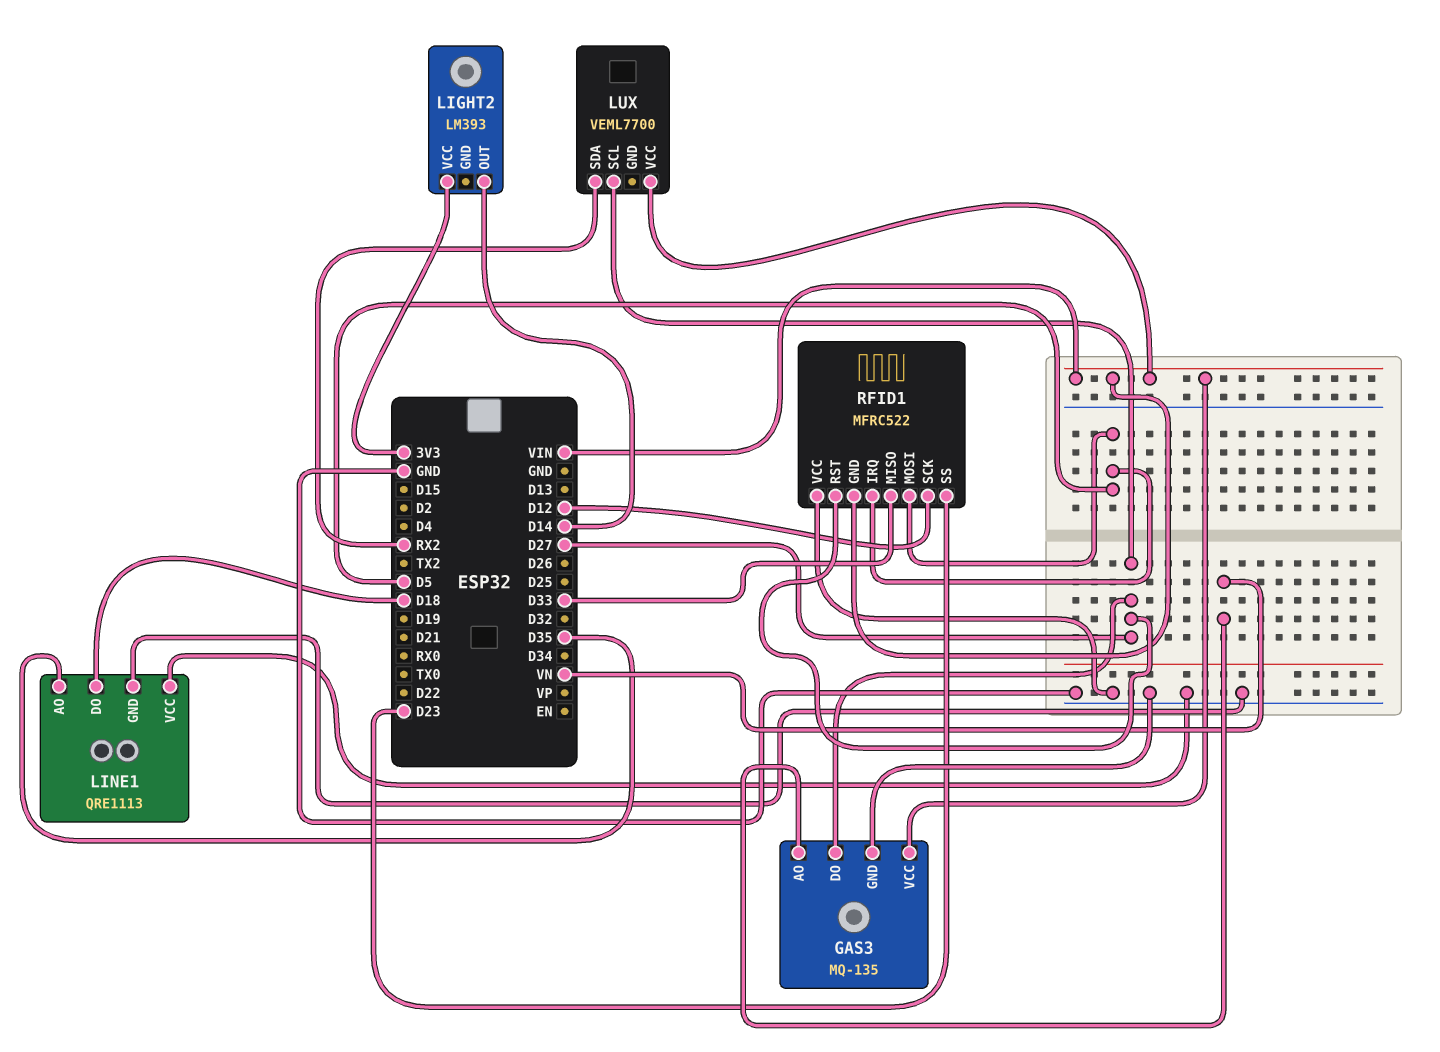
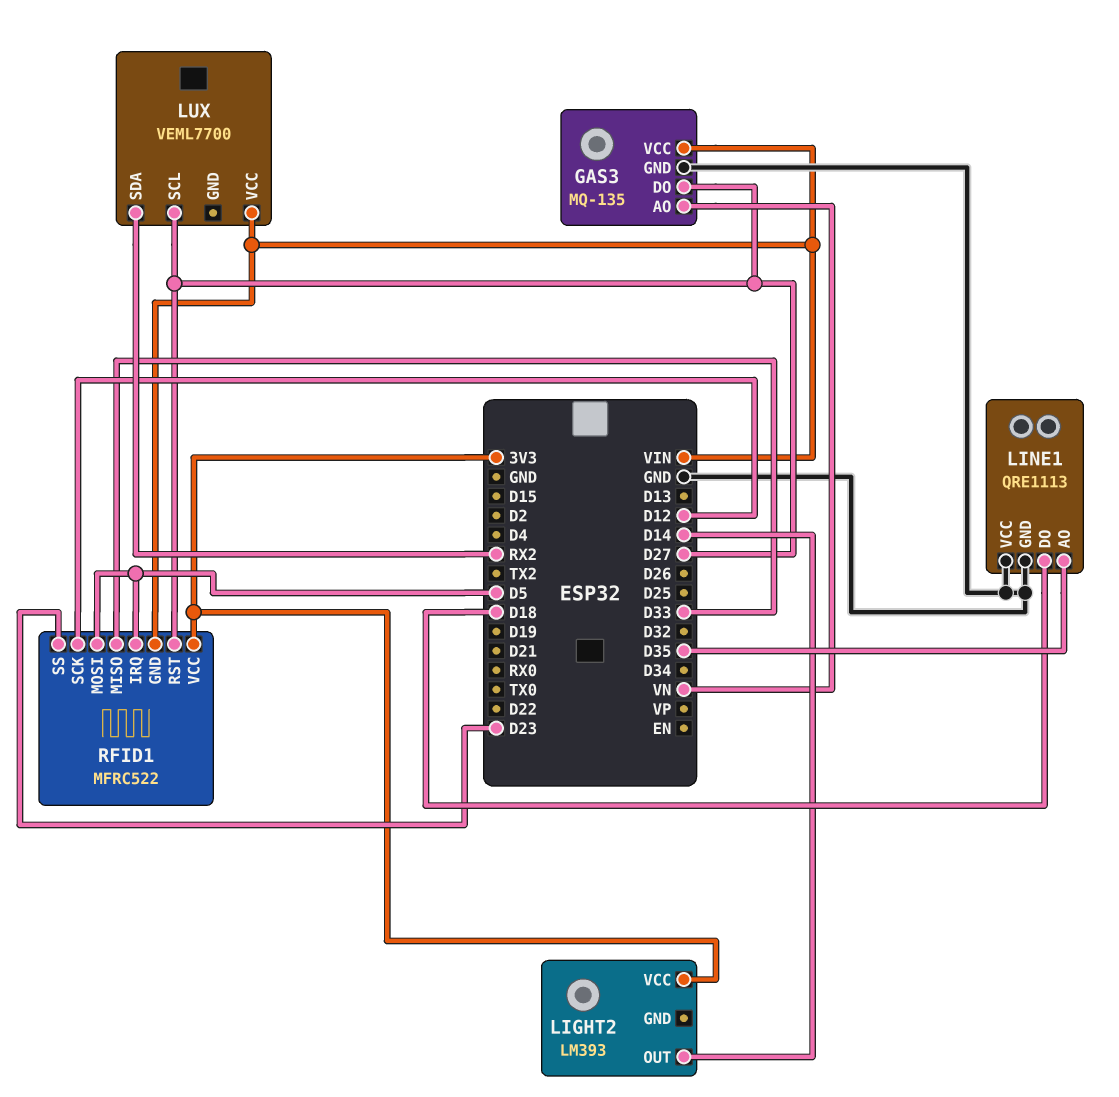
RFID1 pin VCC: GND -> 3V3

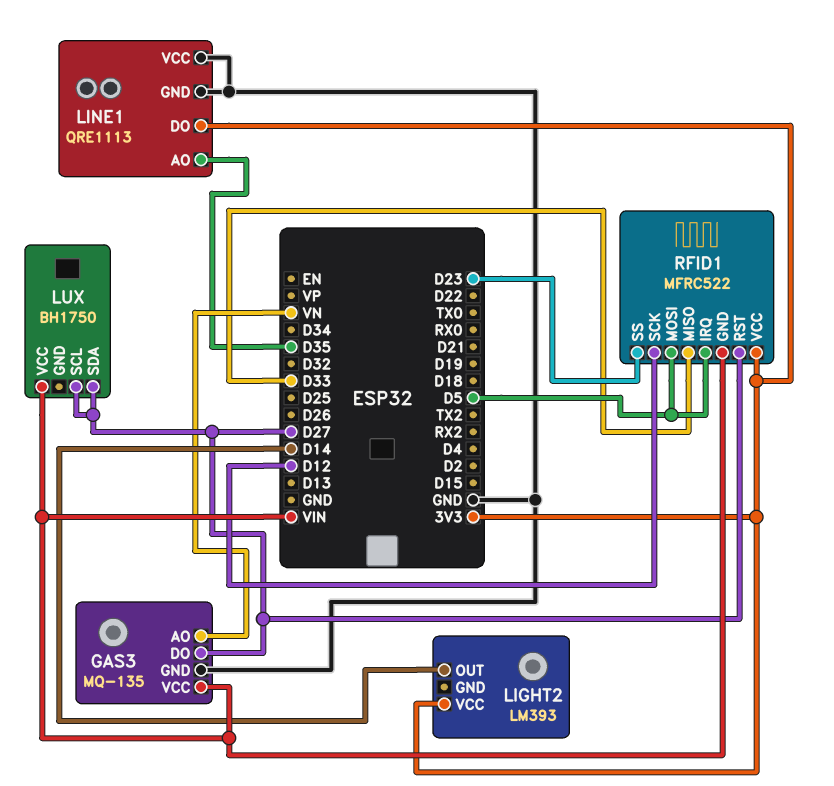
LINE1 pin DO: D18 -> 3V3
LUX: VEML7700 -> BH1750
LUX pin SDA: RX2 -> D27

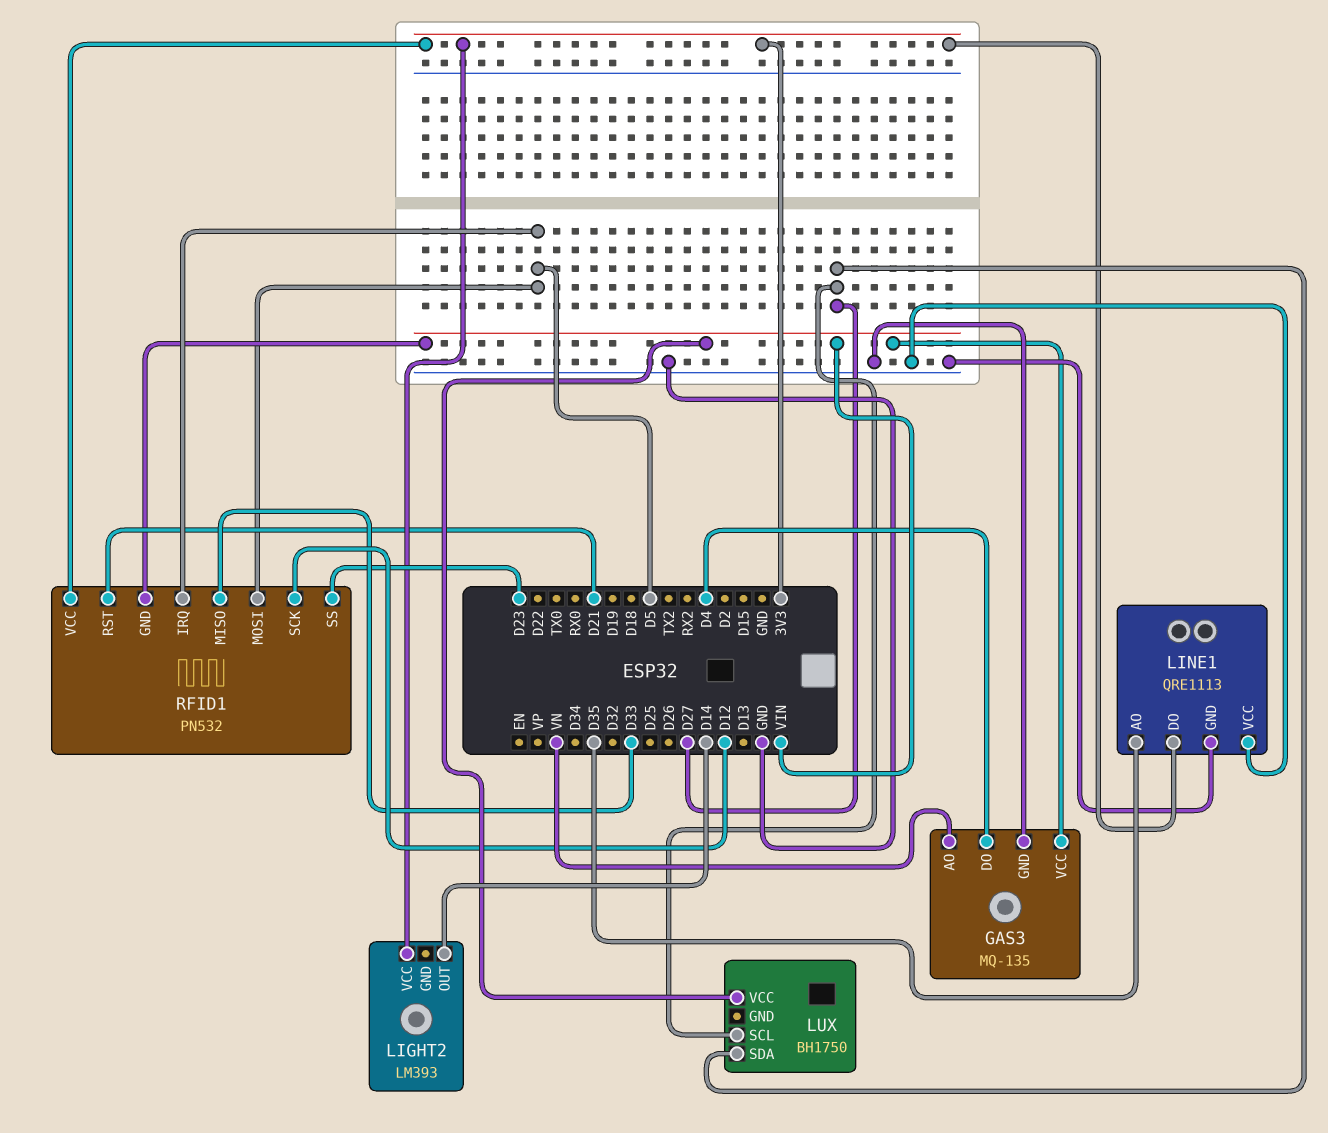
GAS3 pin DO: D27 -> D4
RFID1: MFRC522 -> PN532
RFID1 pin RST: D27 -> D21

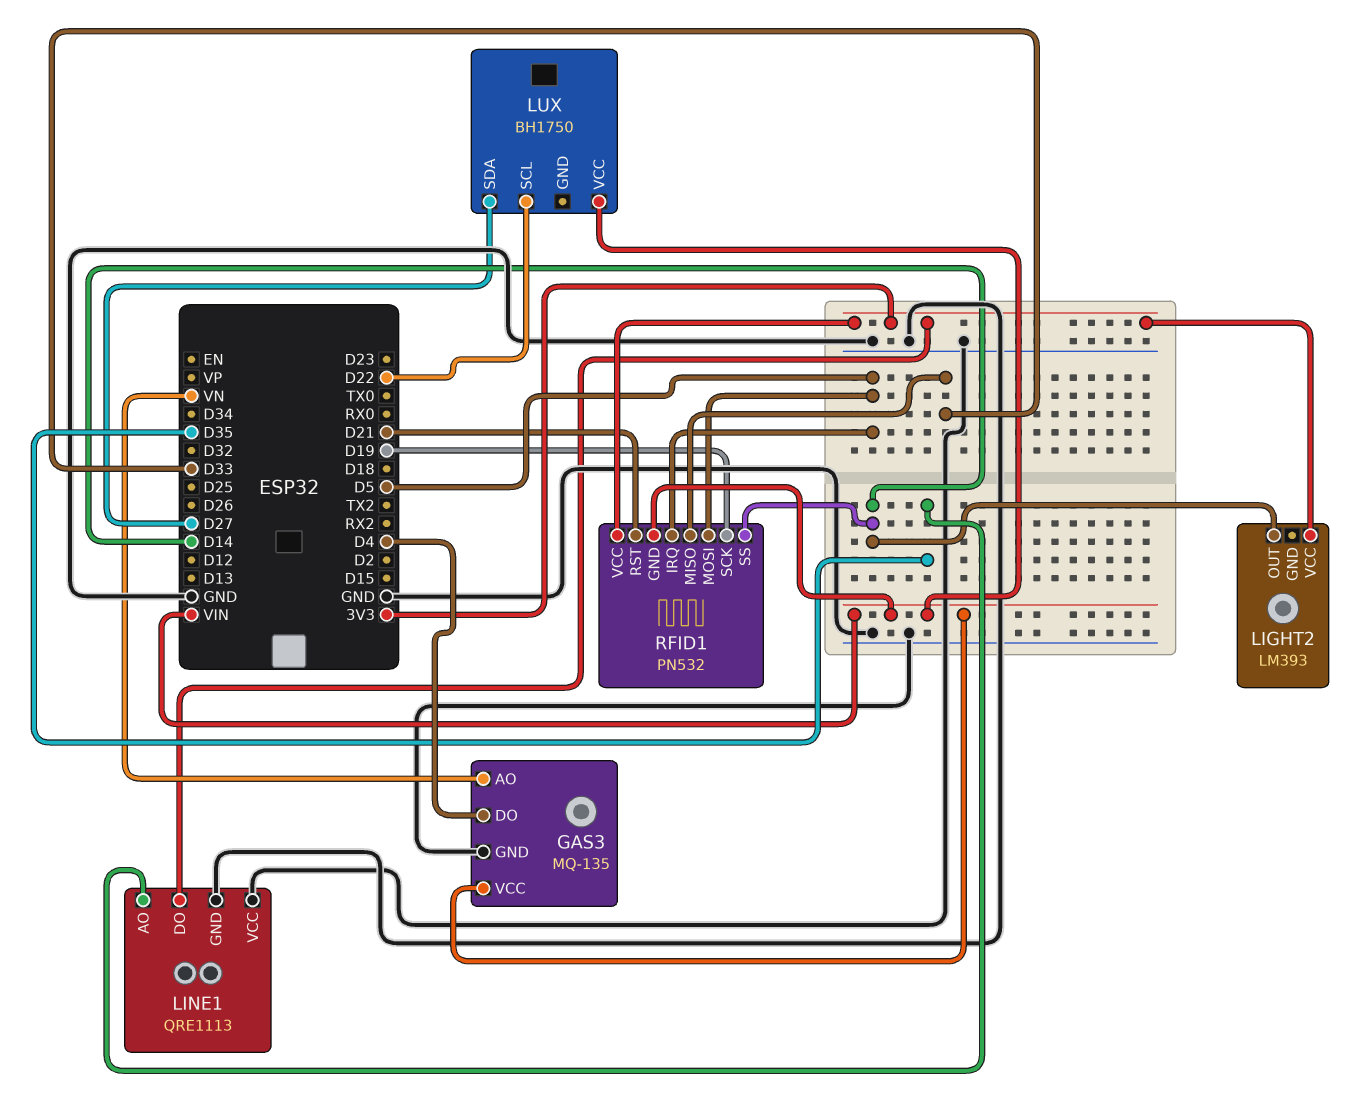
LUX pin SCL: D27 -> D22
RFID1 pin SCK: D12 -> D19
RFID1 pin SS: D23 -> D14

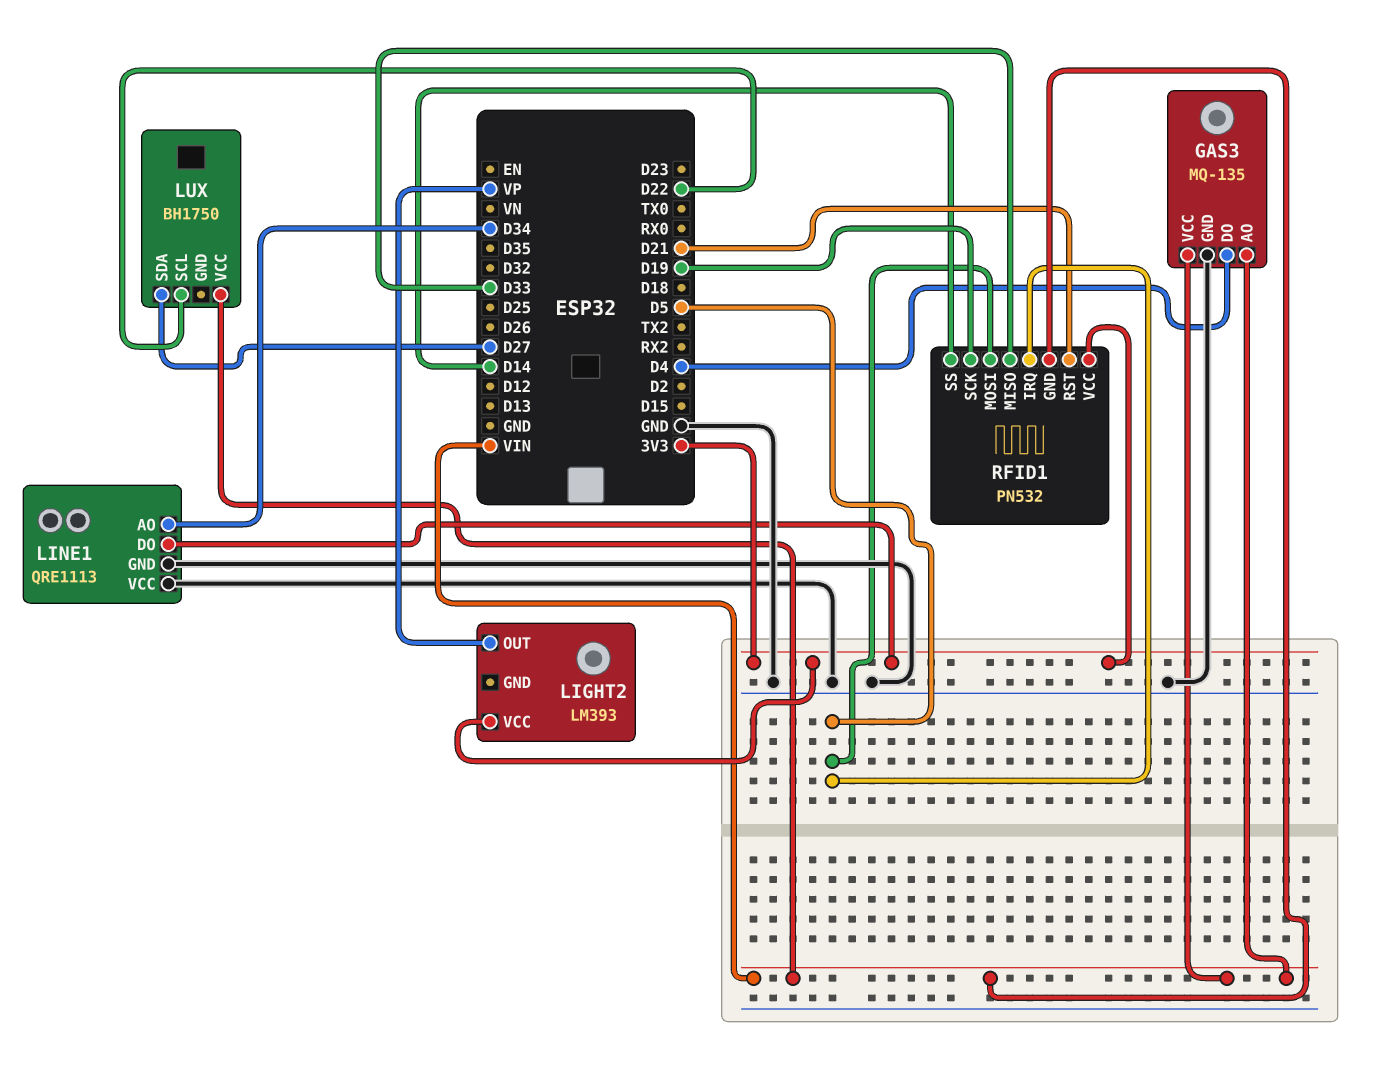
GAS3 pin AO: VN -> VIN
LIGHT2 pin OUT: D14 -> VP
LINE1 pin AO: D35 -> D34

